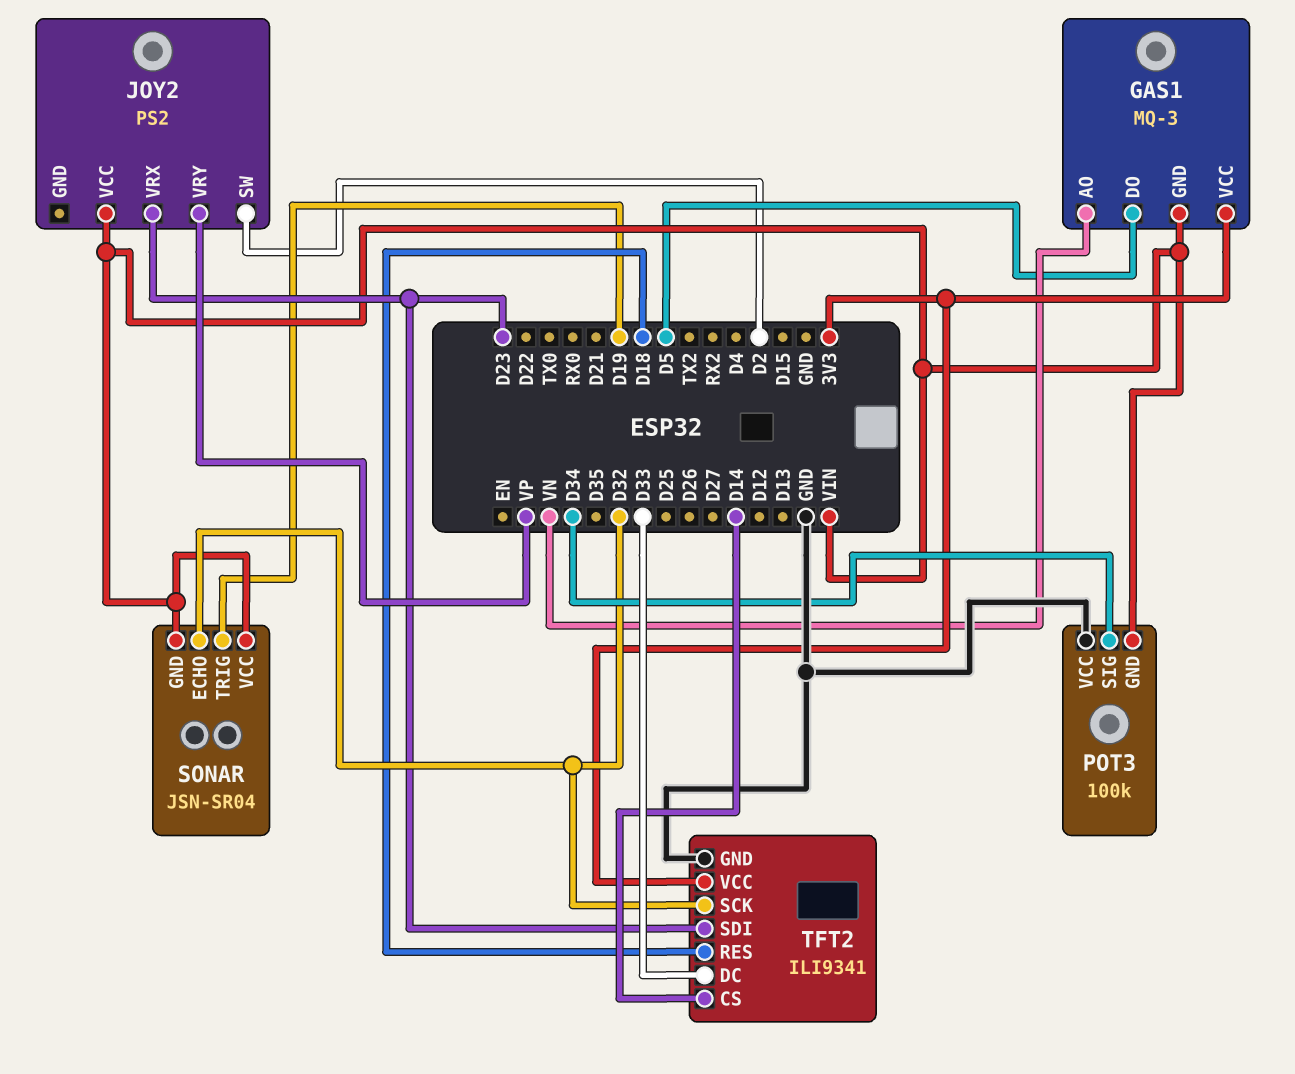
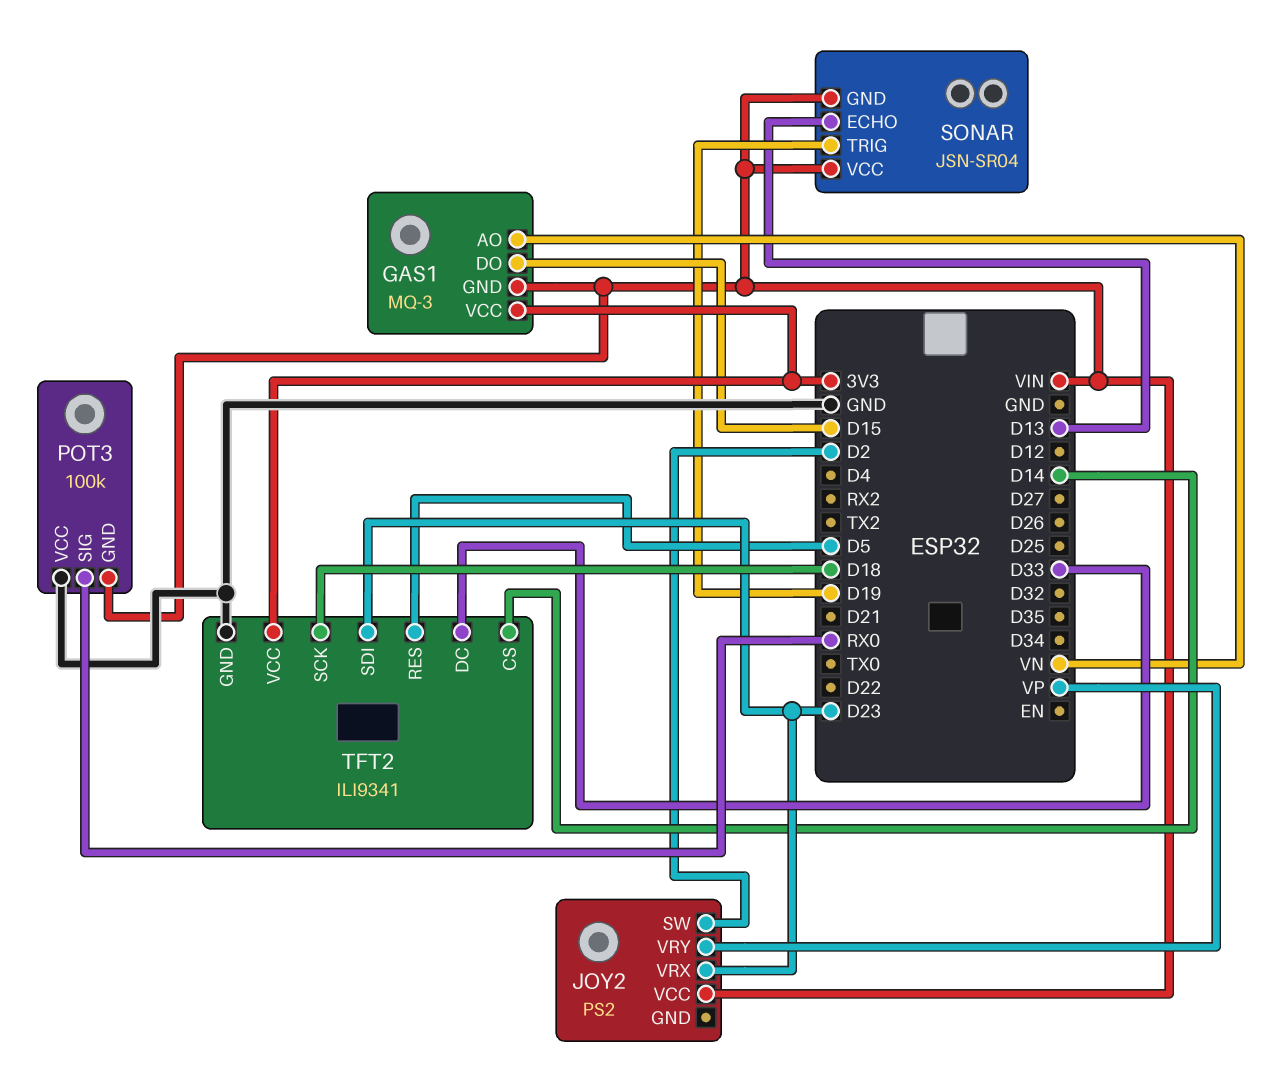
GAS1 pin DO: D5 -> D15
POT3 pin SIG: D34 -> RX0
SONAR pin ECHO: D32 -> D13
TFT2 pin RES: D18 -> D5
TFT2 pin SCK: D32 -> D18

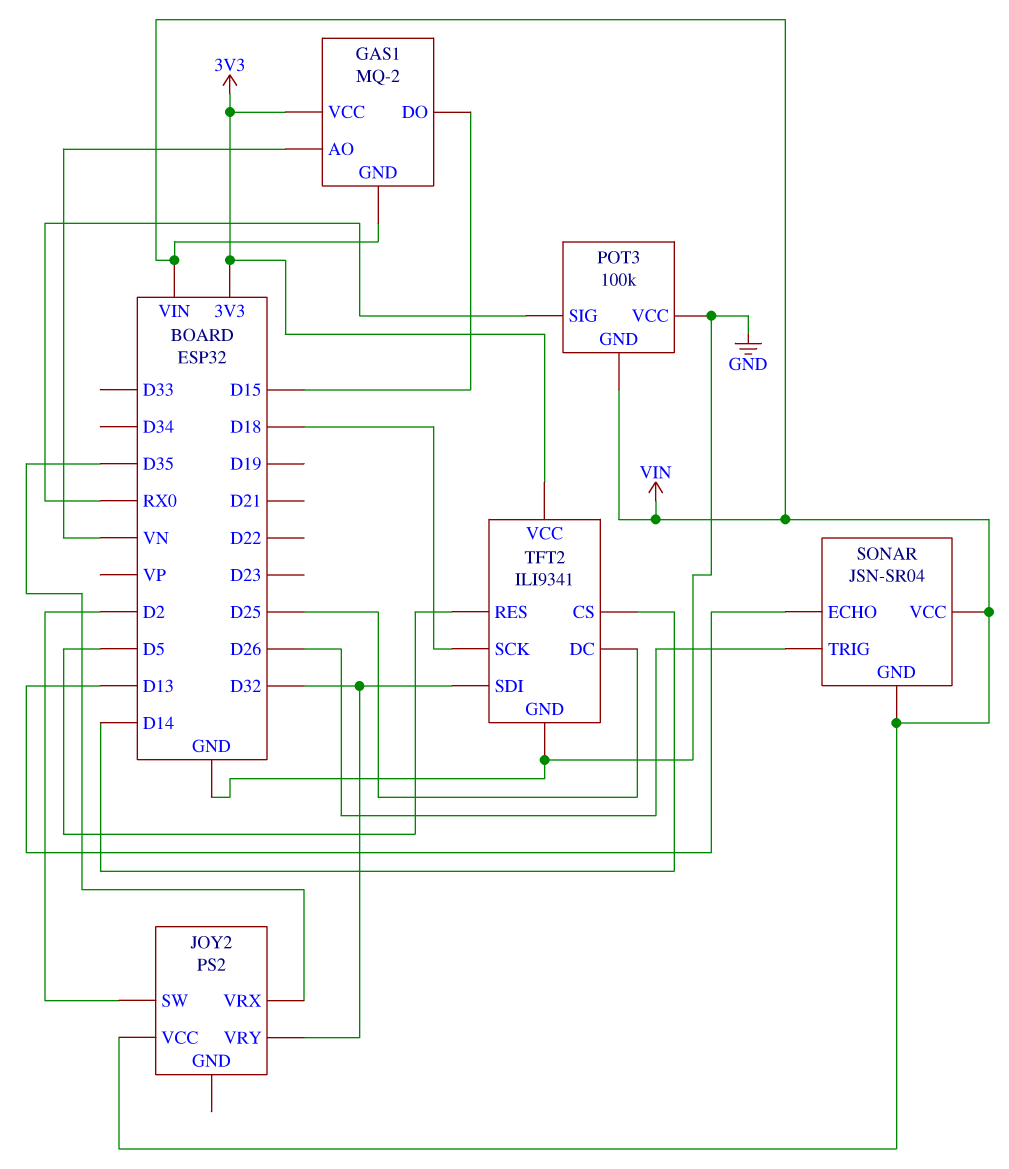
GAS1: MQ-3 -> MQ-2
JOY2 pin VRX: D23 -> D35
JOY2 pin VRY: VP -> D32
SONAR pin TRIG: D19 -> D26
TFT2 pin DC: D33 -> D25
TFT2 pin SDI: D23 -> D32

